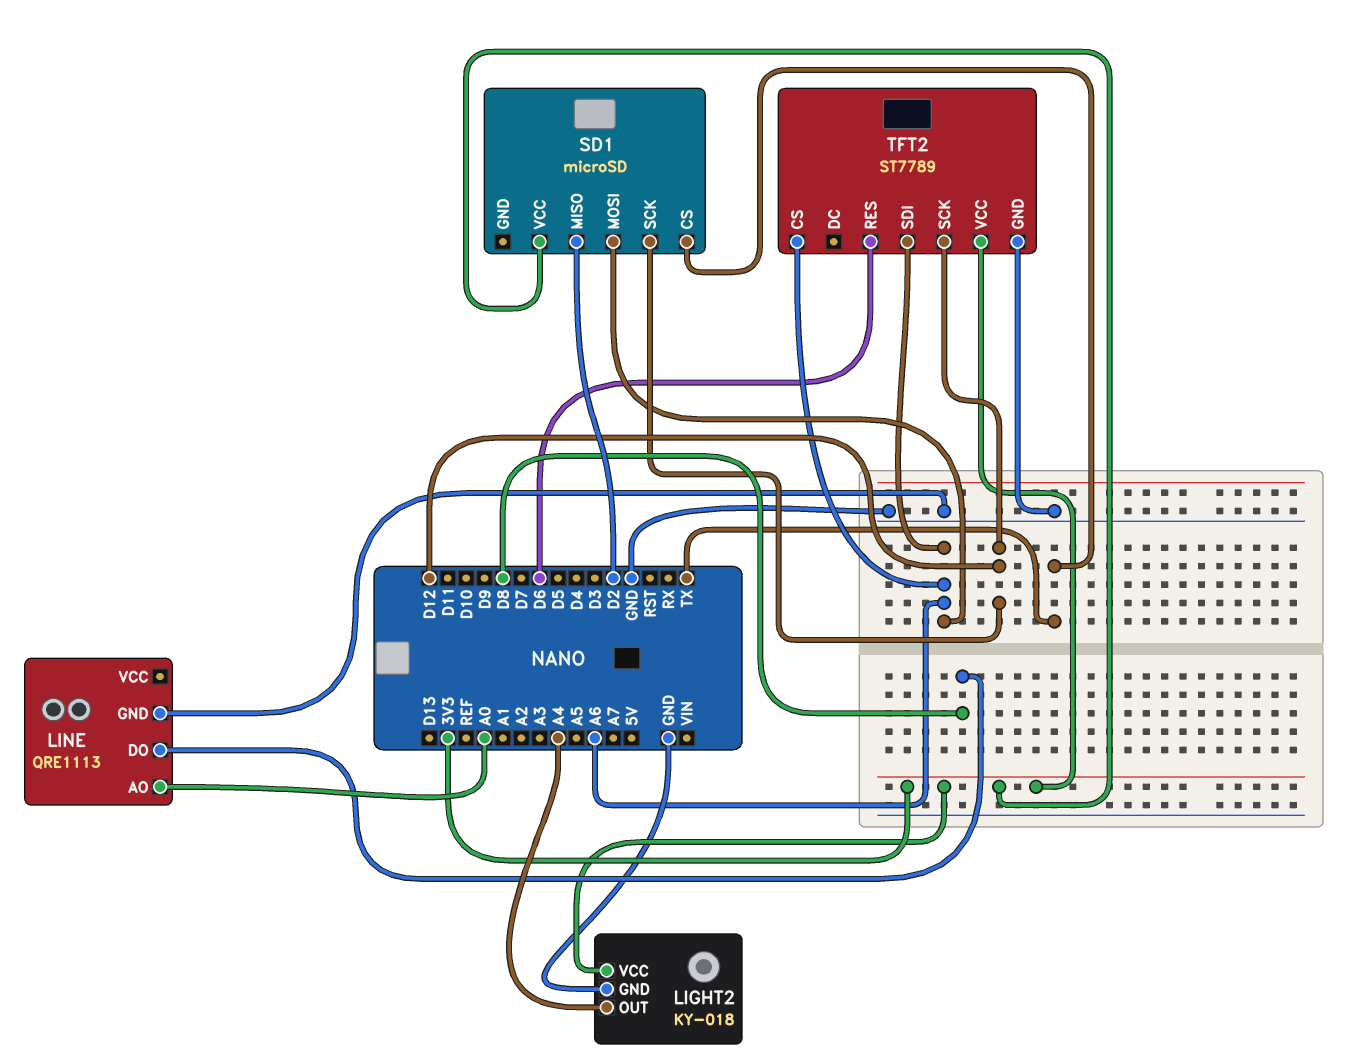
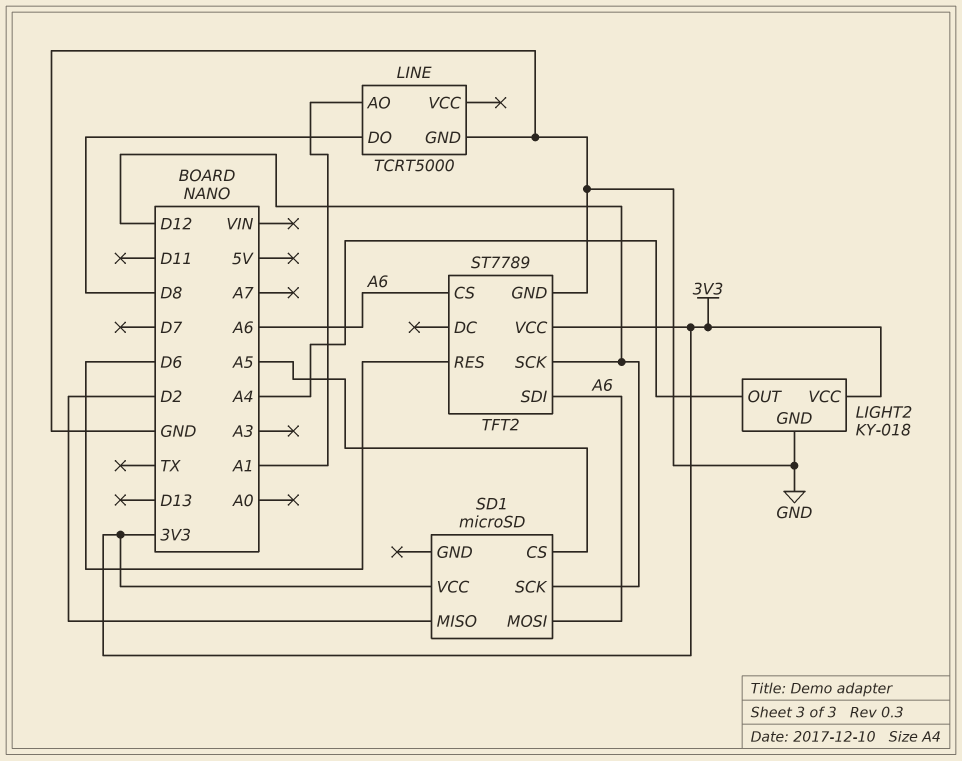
LINE: QRE1113 -> TCRT5000
LINE pin AO: A0 -> A1
SD1 pin CS: TX -> A5

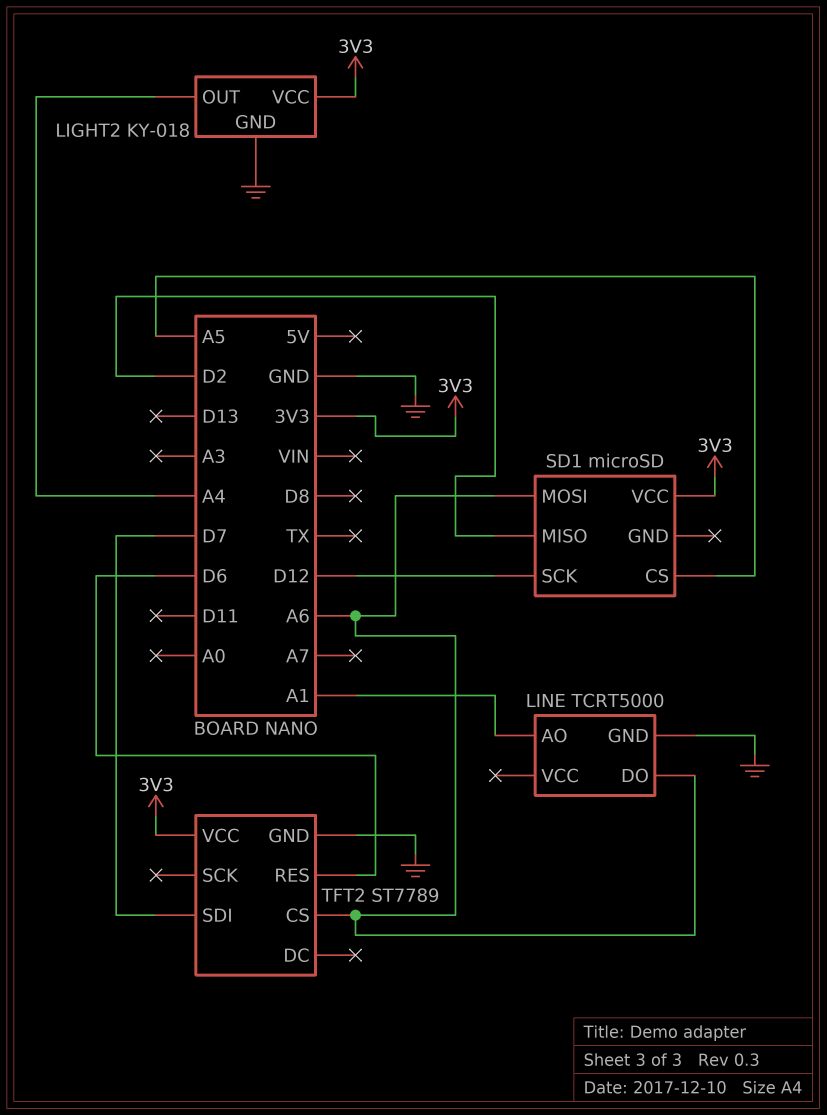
LINE pin DO: D8 -> A6
TFT2 pin SCK: D12 -> none
TFT2 pin SDI: A6 -> D7

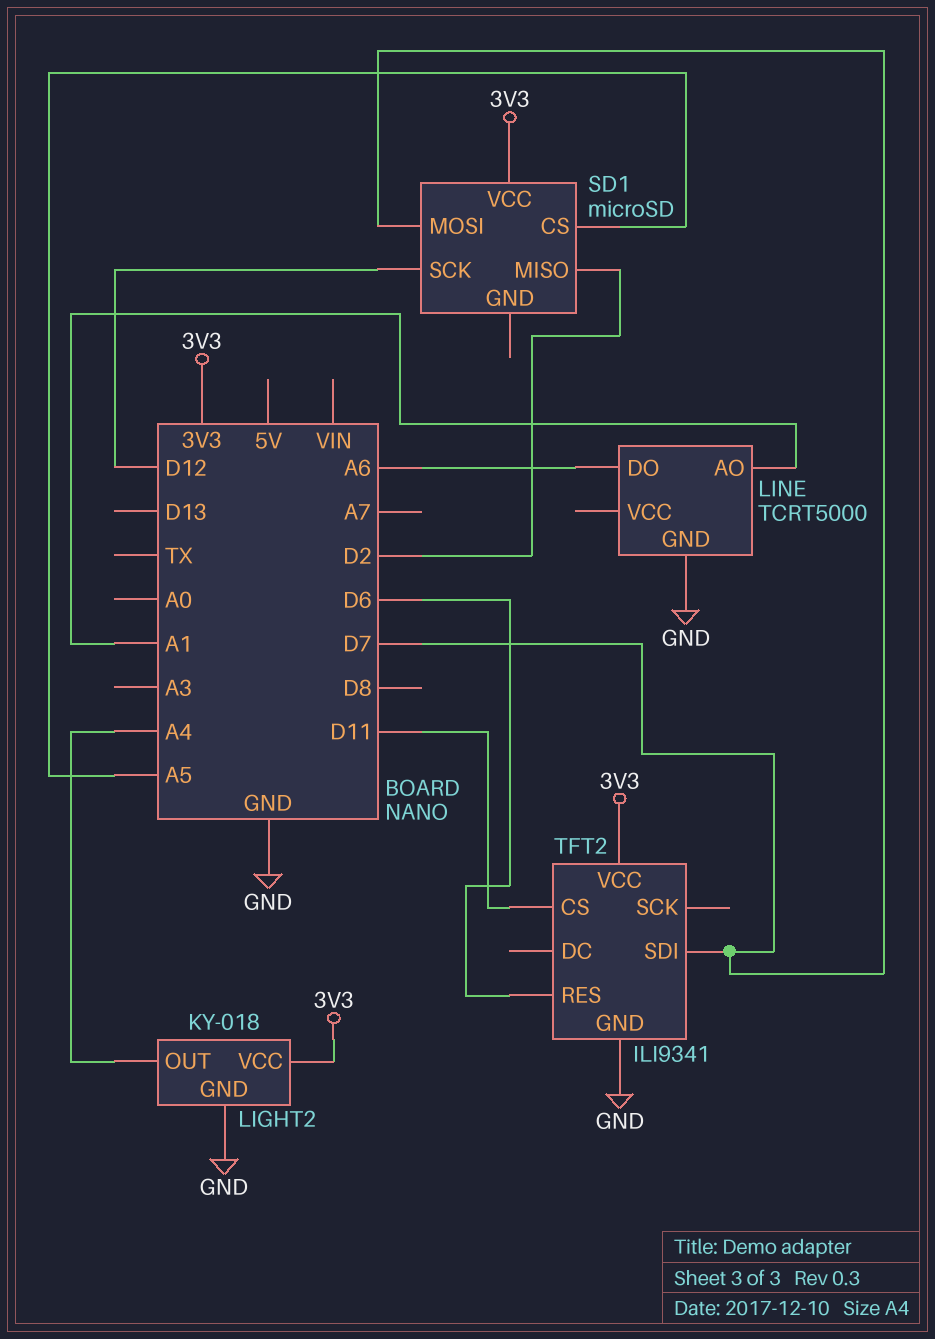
SD1 pin MOSI: A6 -> D7
TFT2: ST7789 -> ILI9341
TFT2 pin CS: A6 -> D11

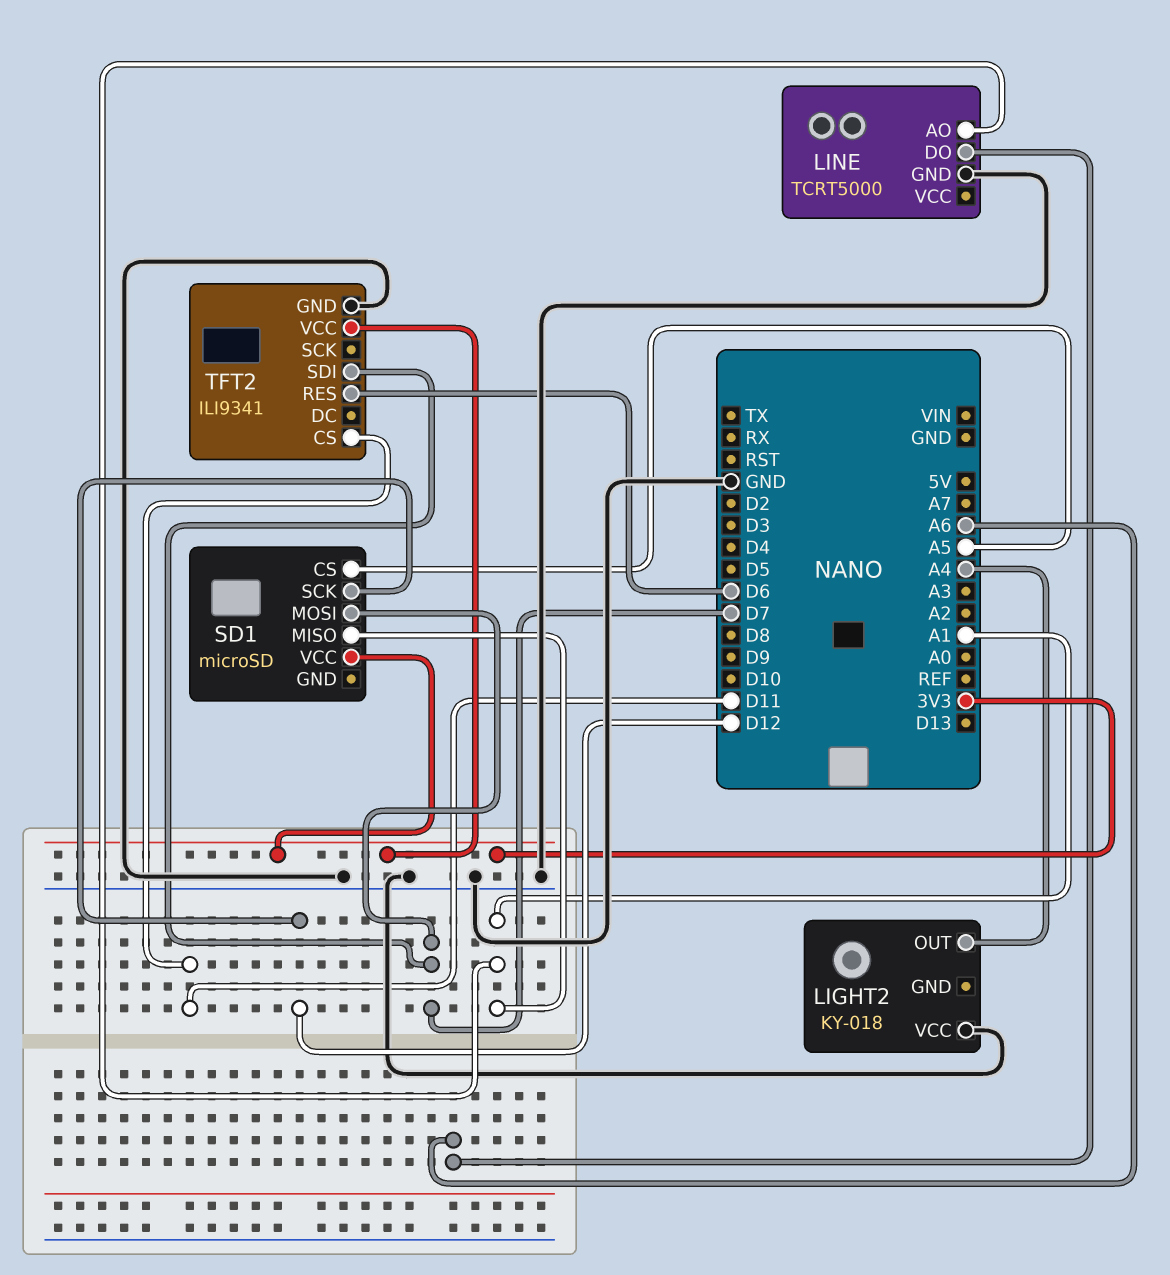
LIGHT2 pin GND: GND -> none
LIGHT2 pin VCC: 3V3 -> GND
SD1 pin MISO: D2 -> A1

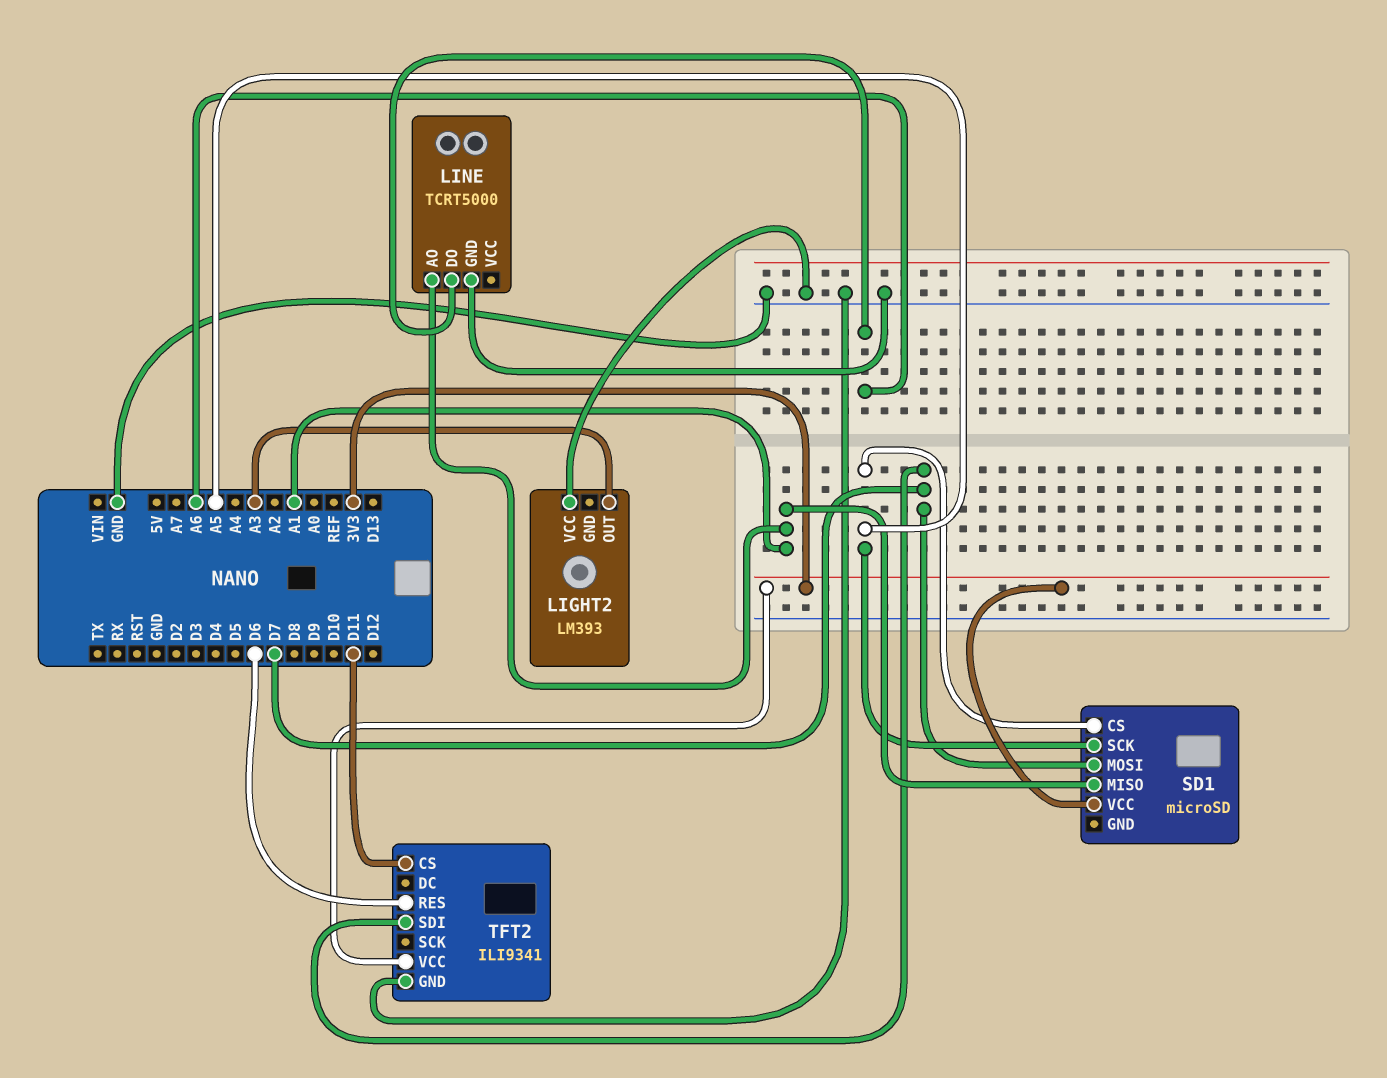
LIGHT2: KY-018 -> LM393
LIGHT2 pin OUT: A4 -> A3
SD1 pin SCK: D12 -> A5

